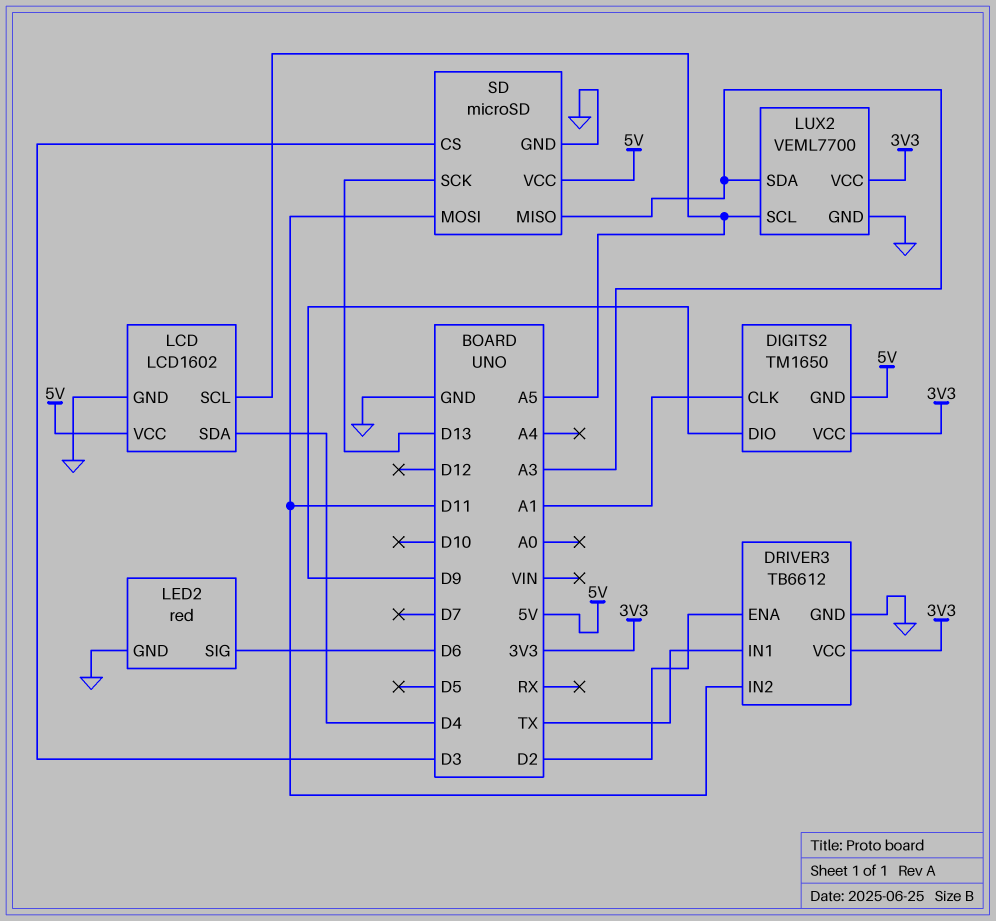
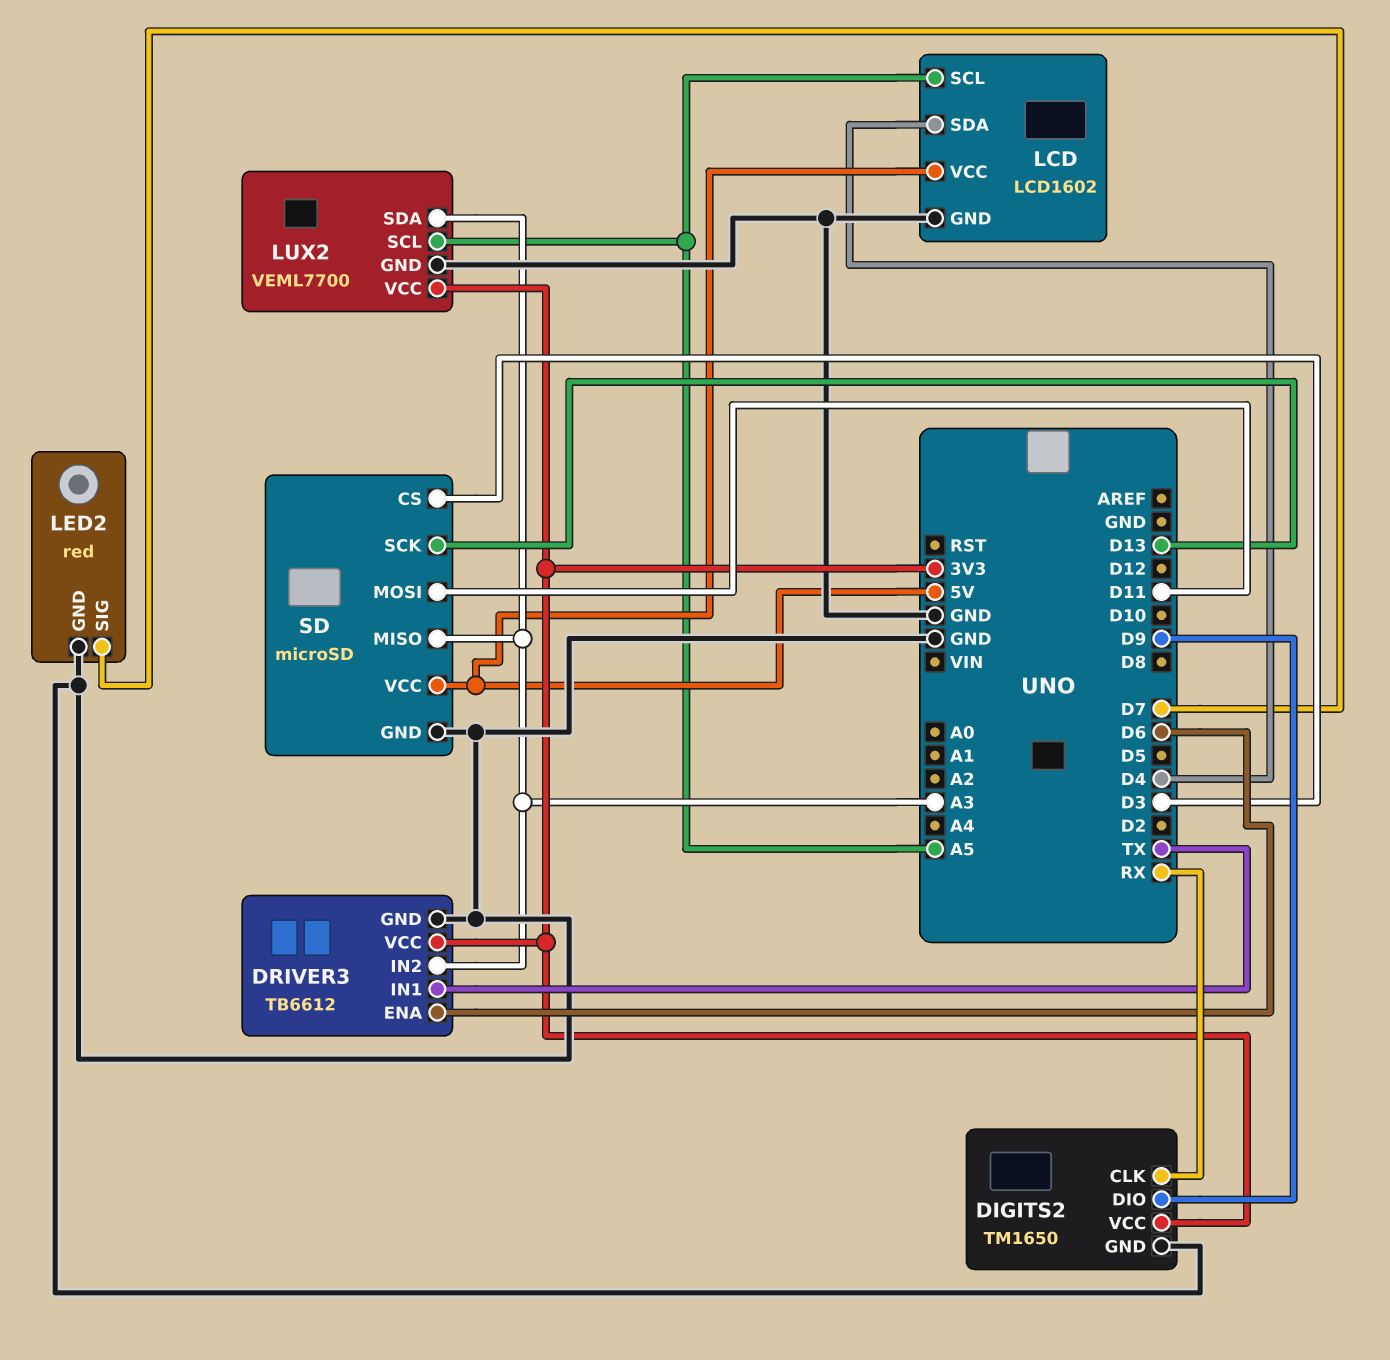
DIGITS2 pin CLK: A1 -> RX
DIGITS2 pin GND: 5V -> GND
DRIVER3 pin ENA: D2 -> D6
DRIVER3 pin IN2: D11 -> A3
LED2 pin SIG: D6 -> D7

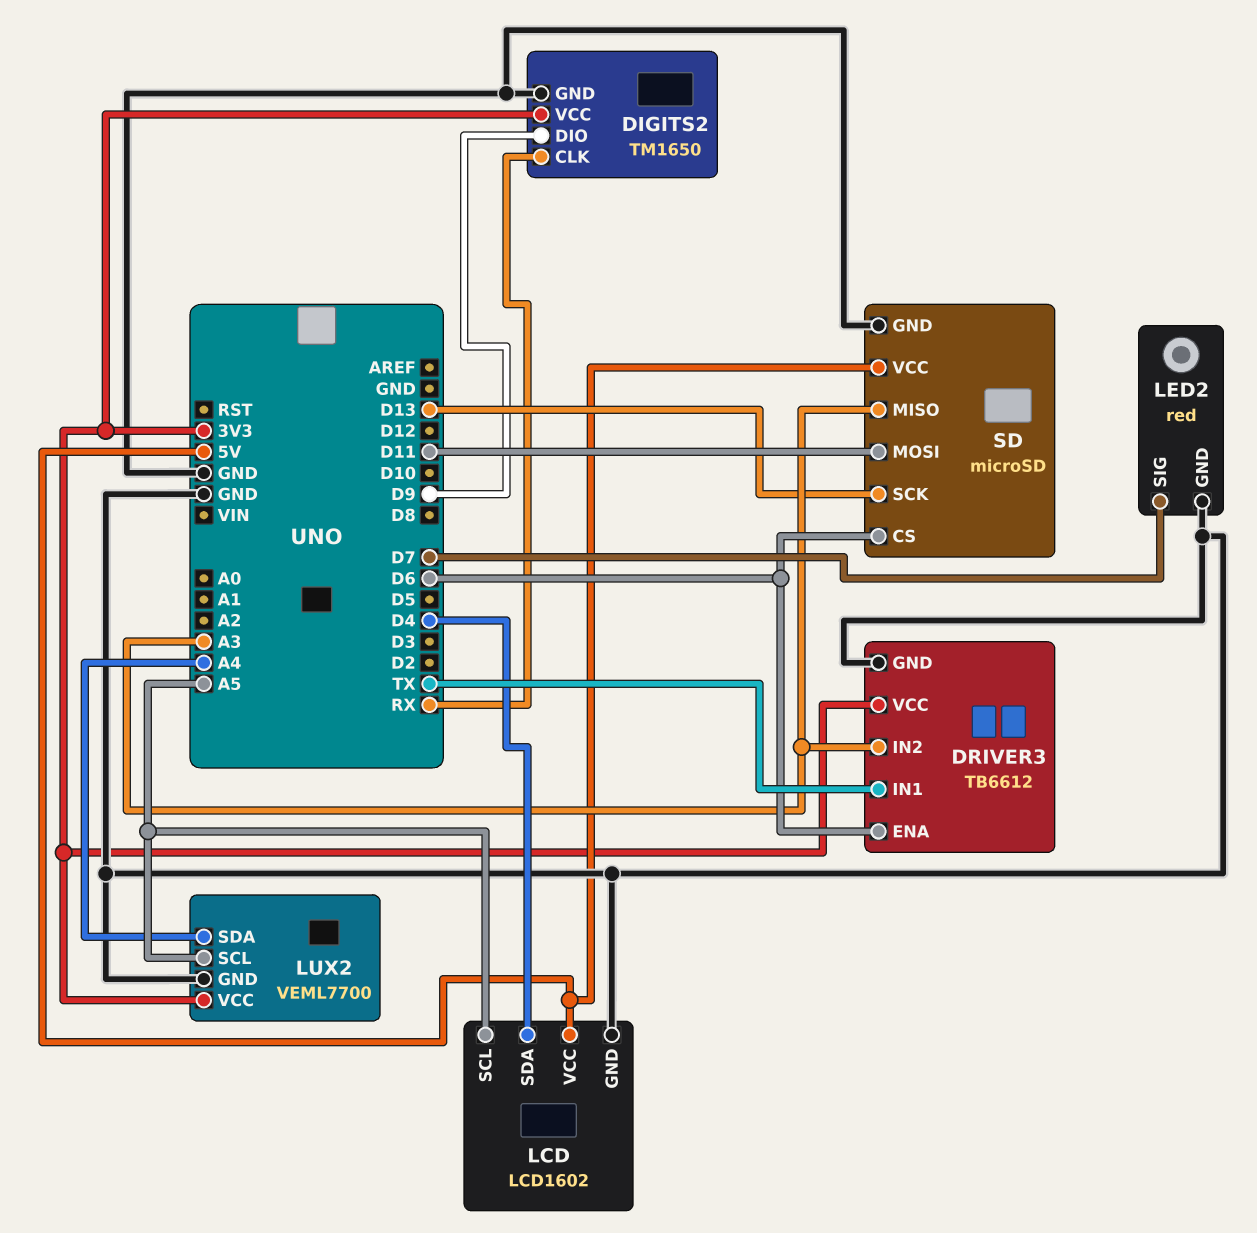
LUX2 pin SDA: A3 -> A4
SD pin CS: D3 -> D6

